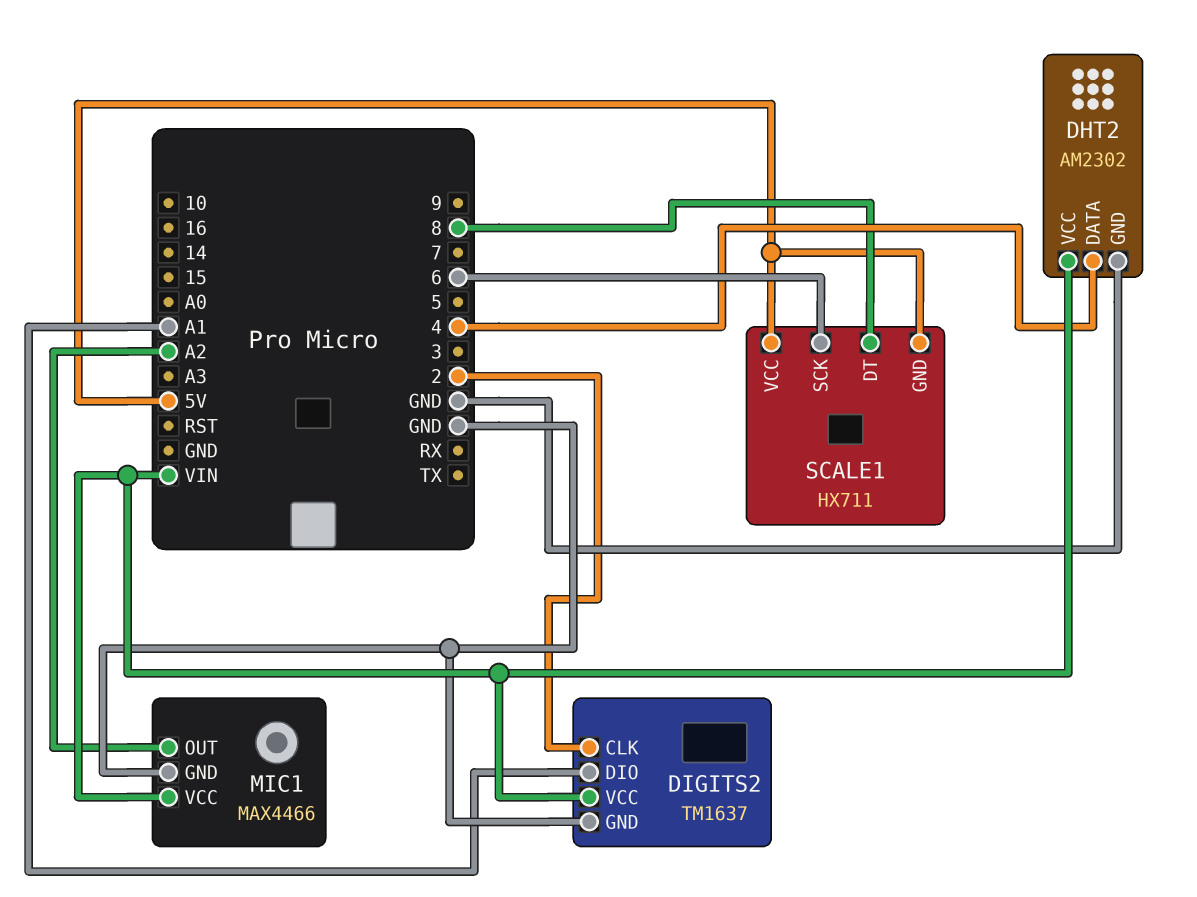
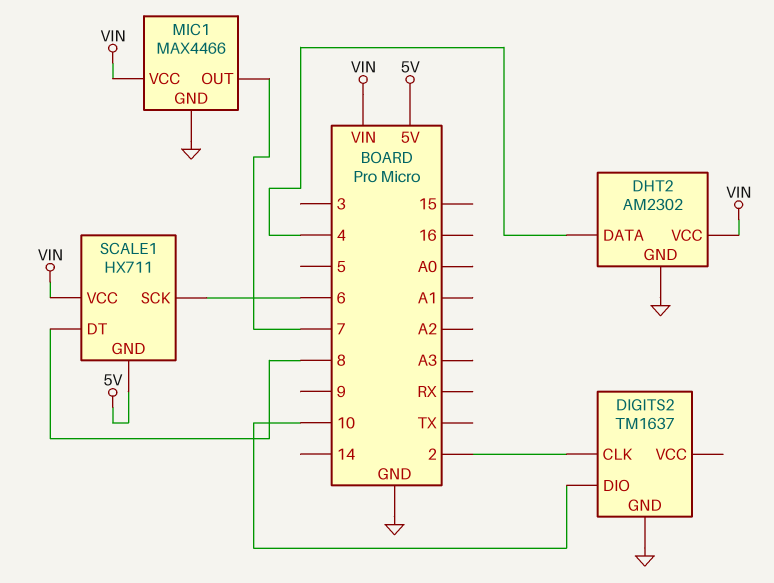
DIGITS2 pin DIO: A1 -> 10
DIGITS2 pin VCC: VIN -> none
MIC1 pin OUT: A2 -> 7
SCALE1 pin VCC: 5V -> VIN

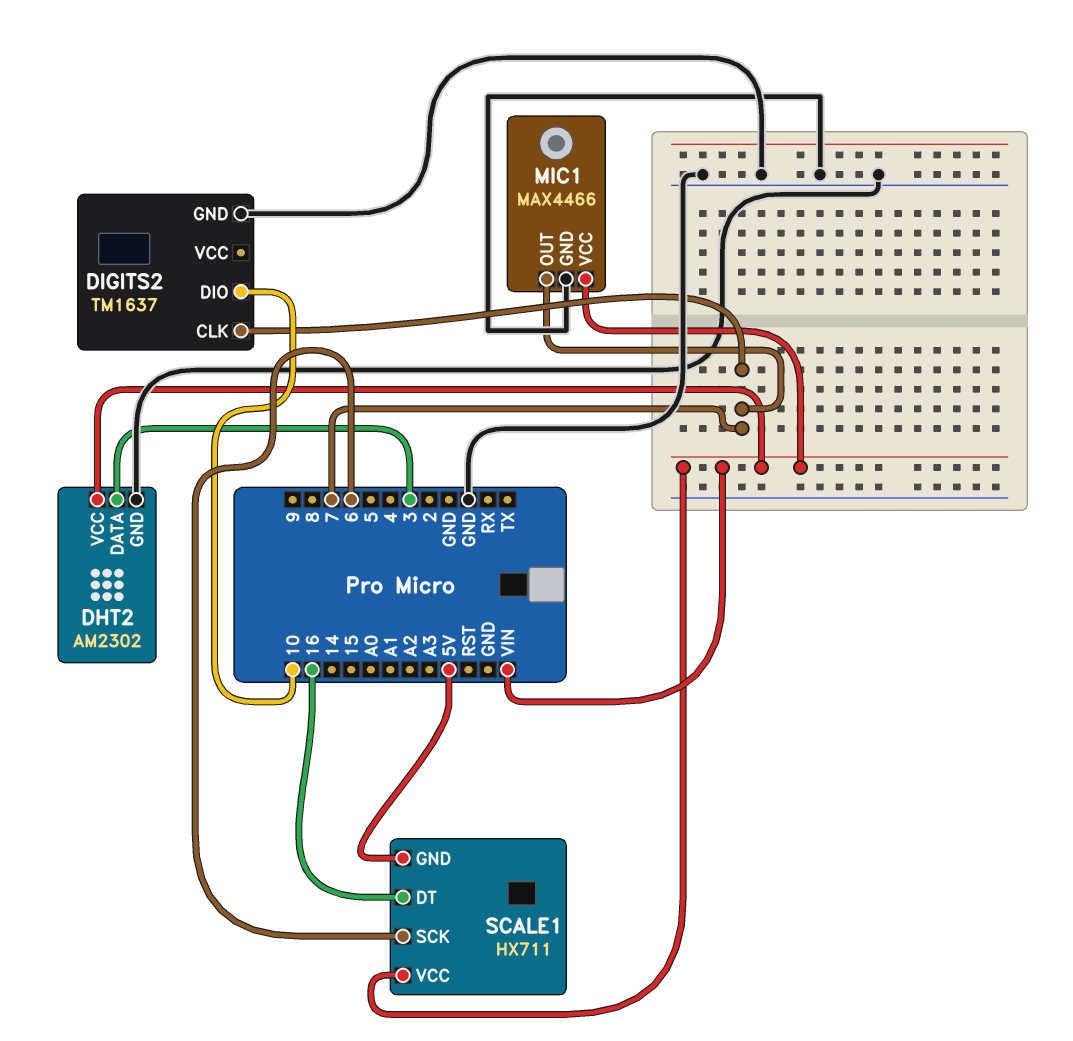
DHT2 pin DATA: 4 -> 3
DIGITS2 pin CLK: 2 -> 7
SCALE1 pin DT: 8 -> 16

